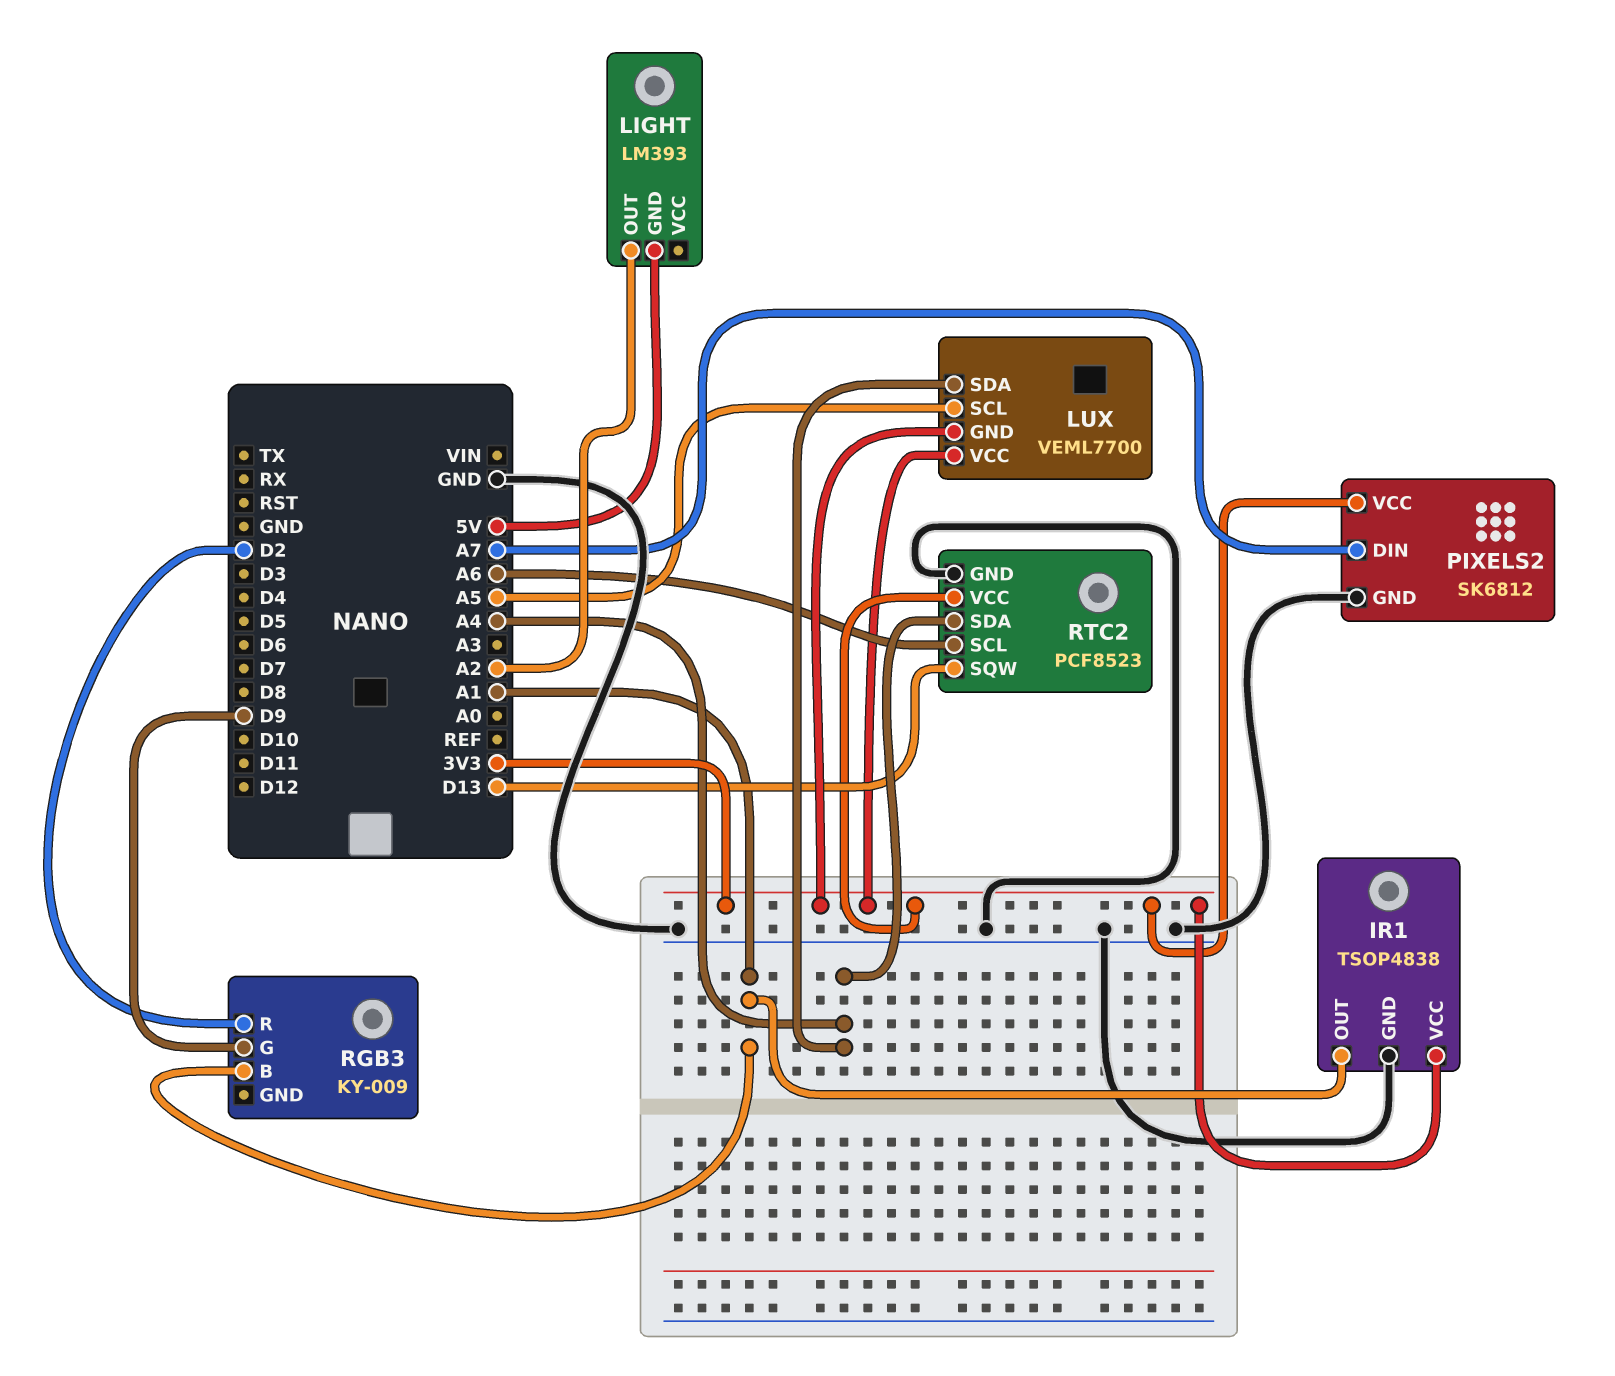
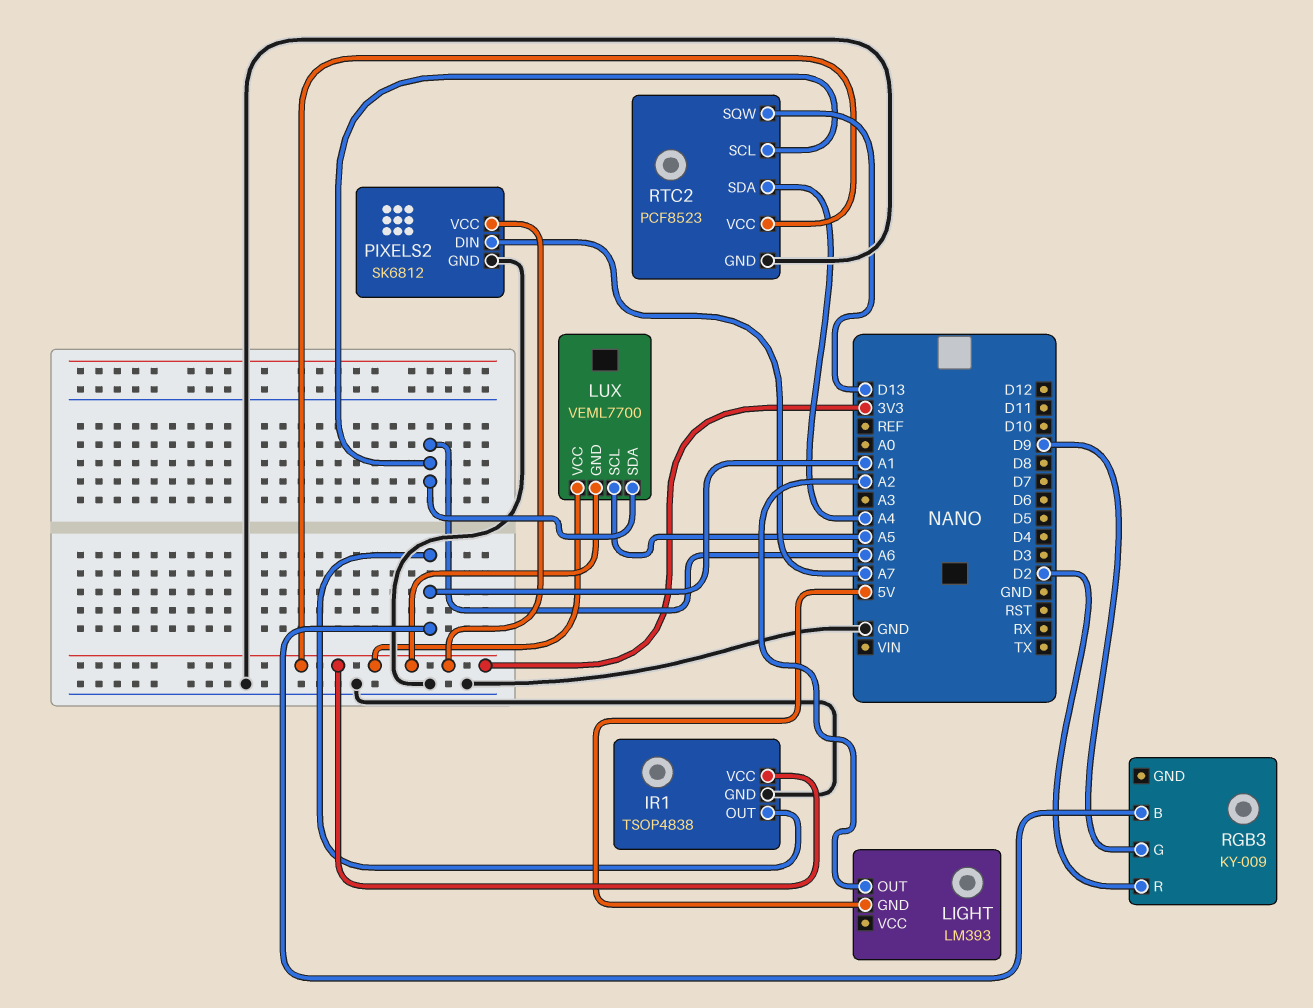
LUX pin SDA: A4 -> A6

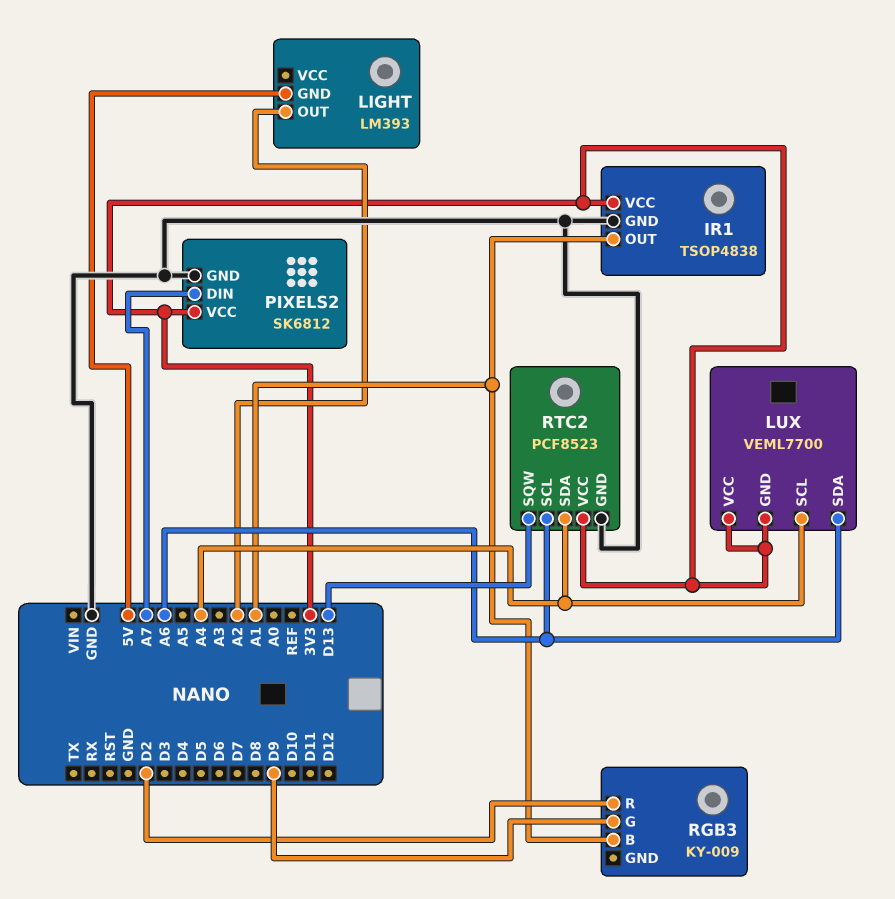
LUX pin SCL: A5 -> A4

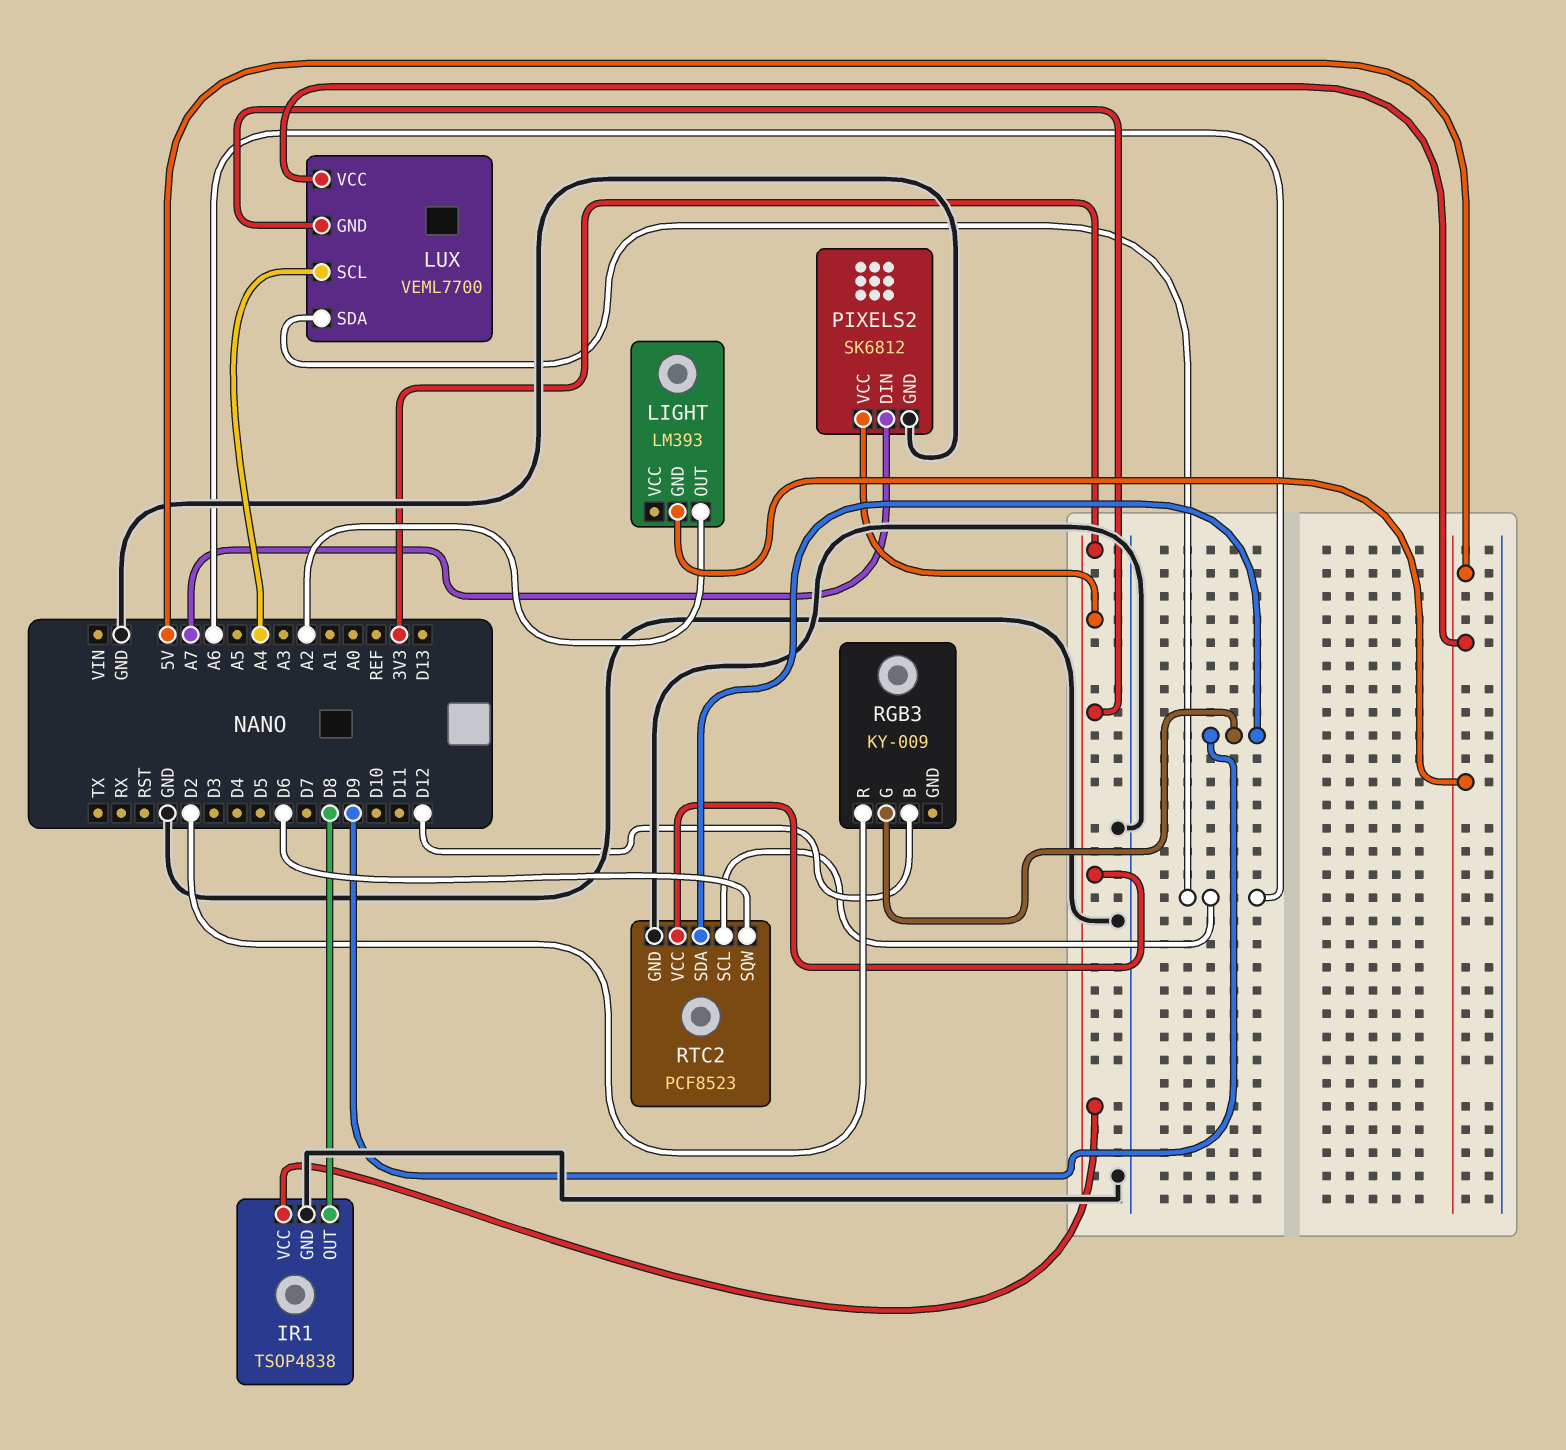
IR1 pin OUT: A1 -> D8
LUX pin VCC: 3V3 -> 5V
RGB3 pin B: A1 -> D12
RTC2 pin SDA: A4 -> D9
RTC2 pin SQW: D13 -> D6

